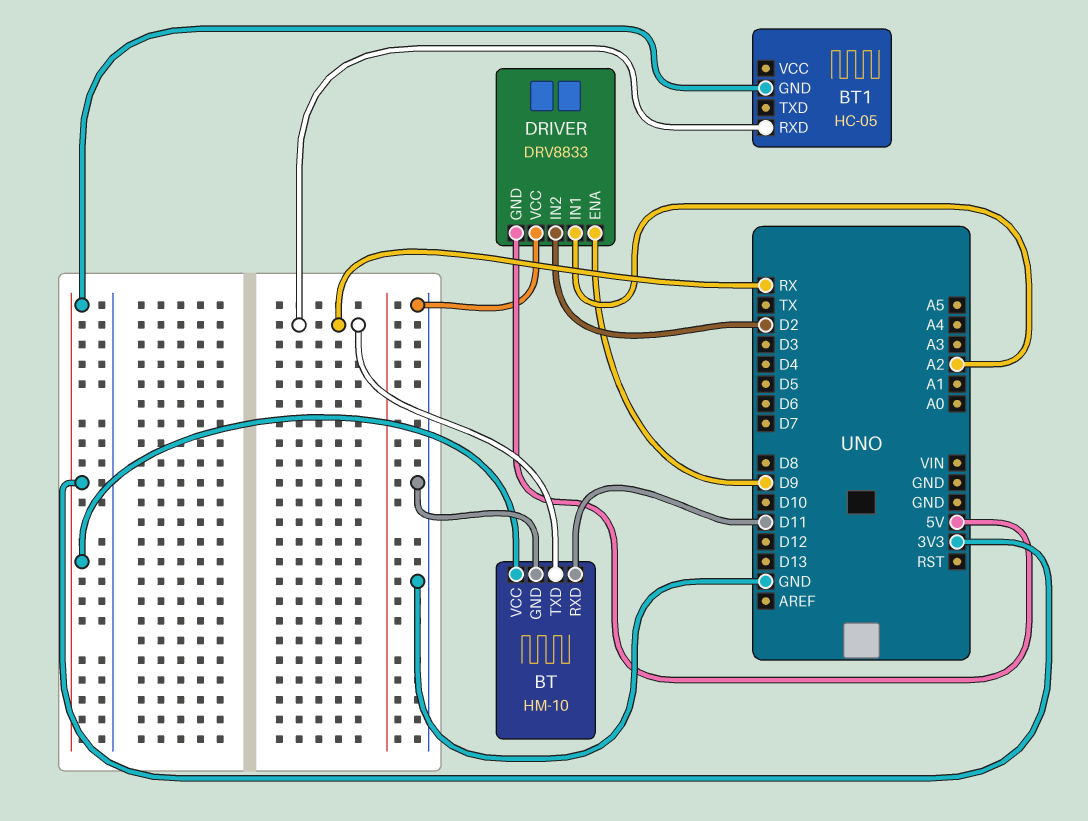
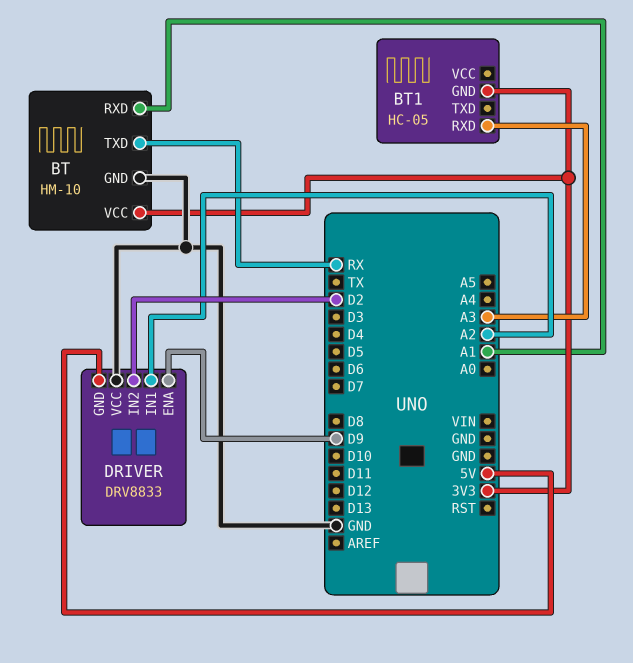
BT pin RXD: D11 -> A1
BT1 pin RXD: RX -> A3

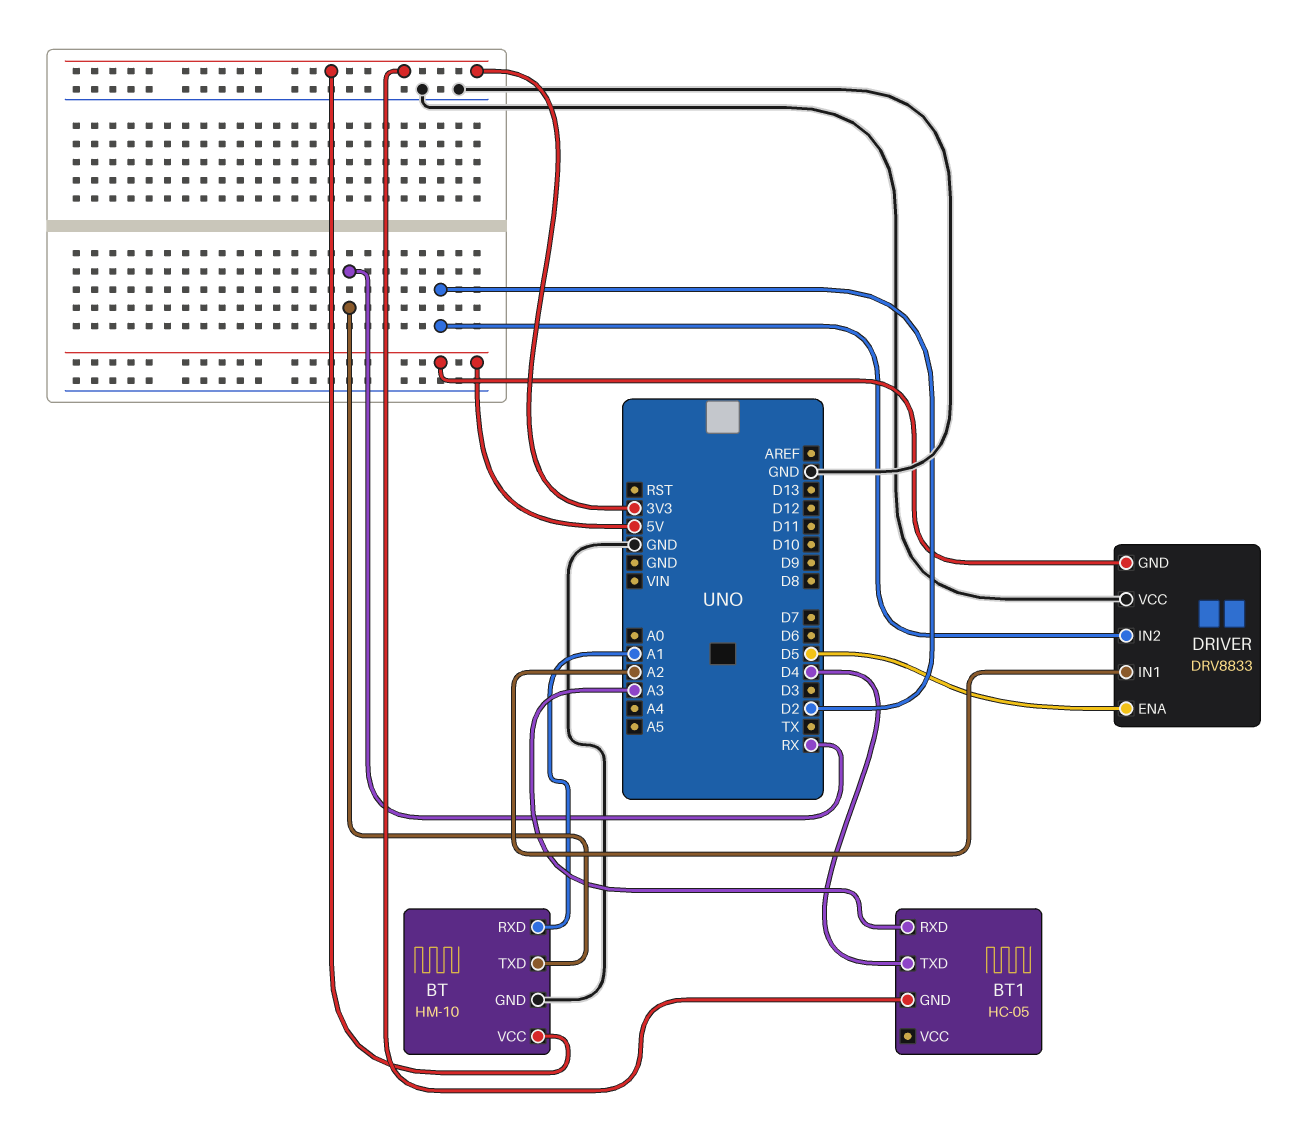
BT1 pin TXD: none -> D4
DRIVER pin ENA: D9 -> D5

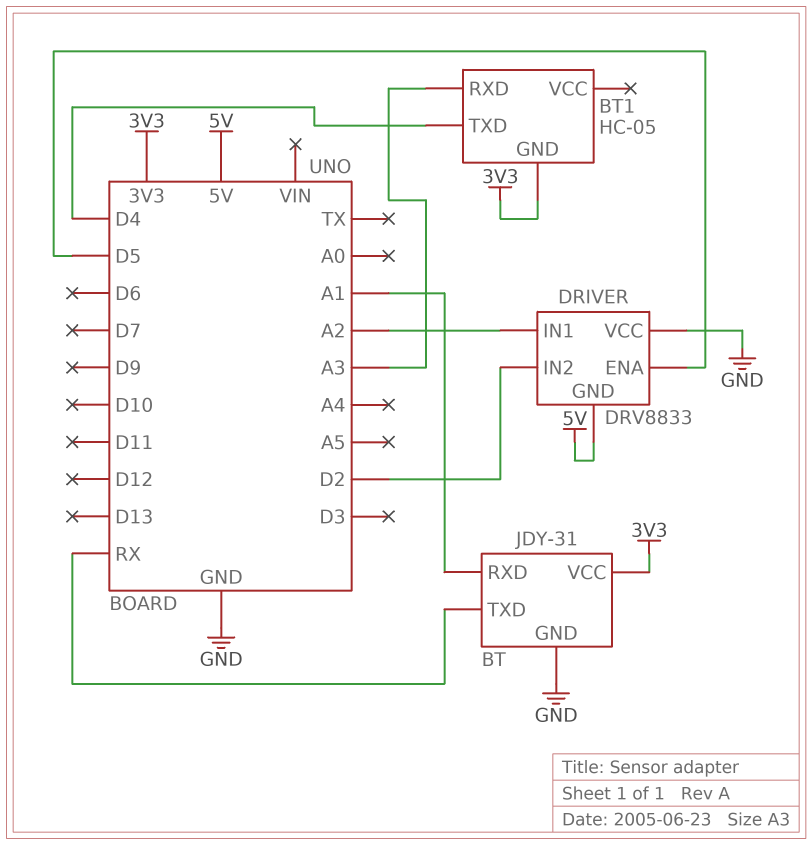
BT: HM-10 -> JDY-31

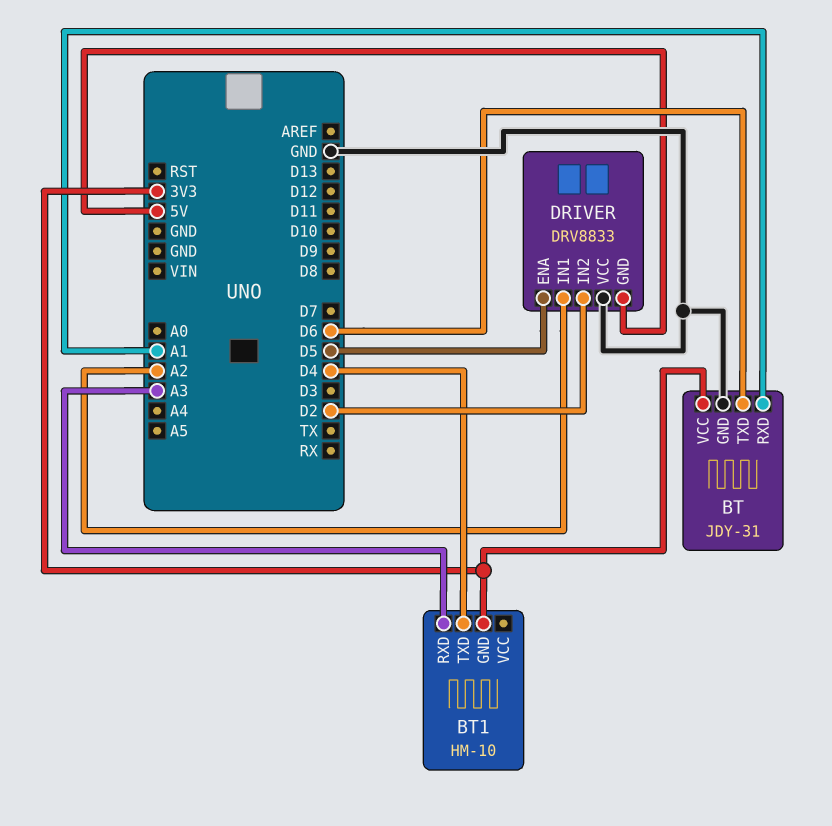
BT pin TXD: RX -> D6
BT1: HC-05 -> HM-10

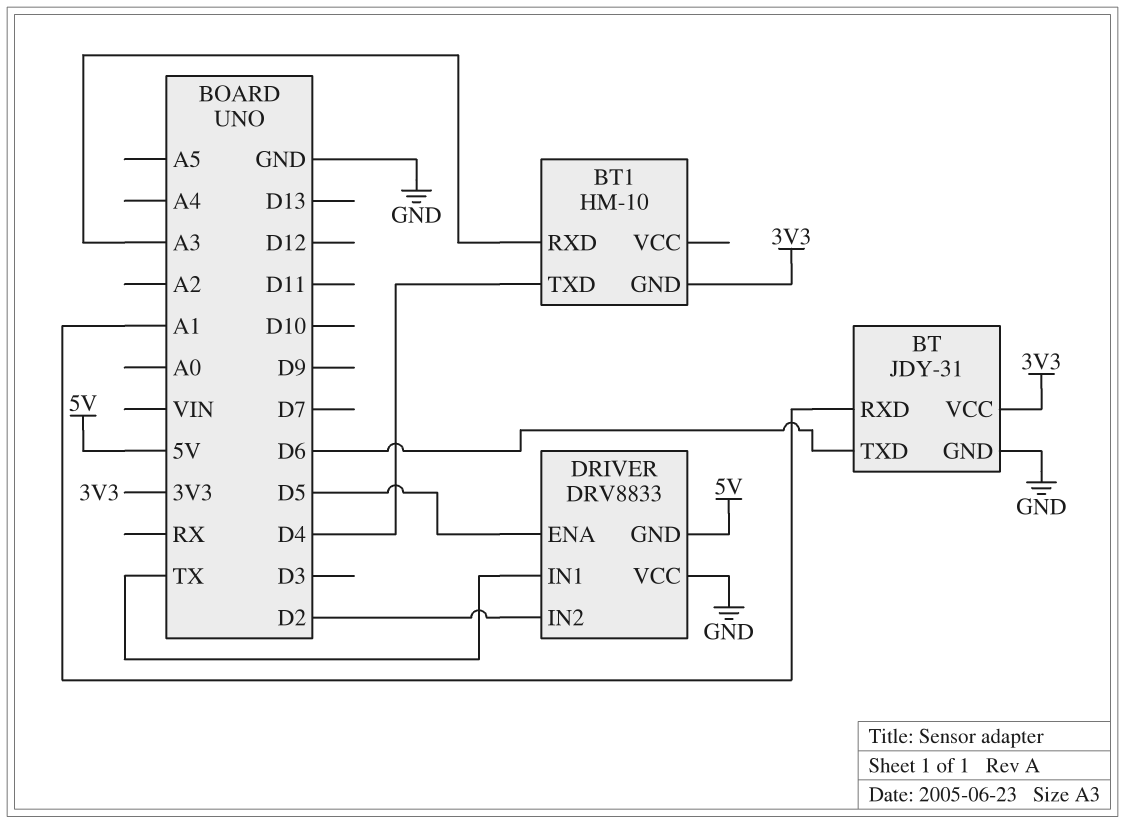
DRIVER pin IN1: A2 -> TX

